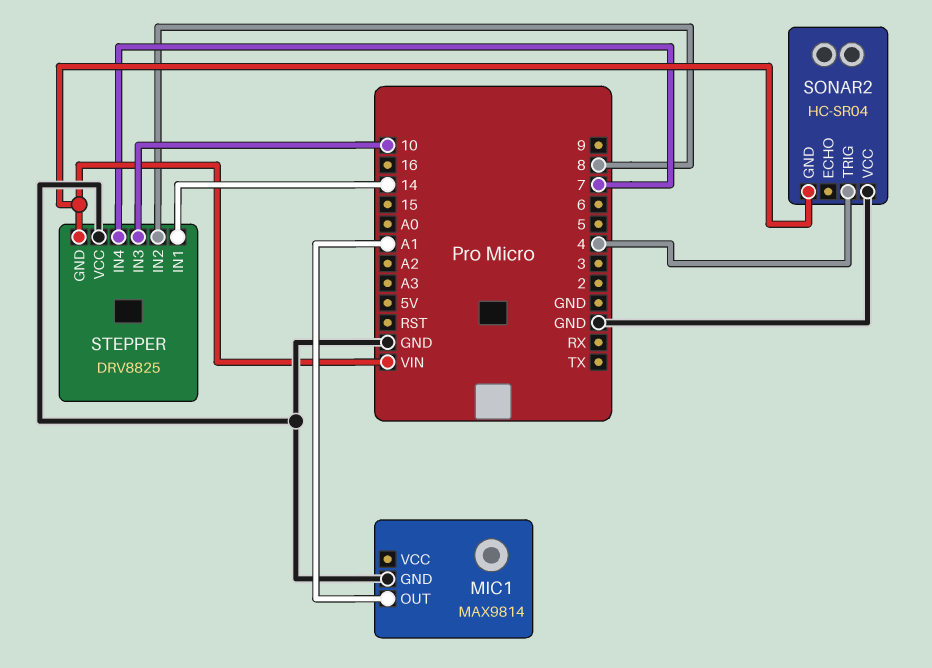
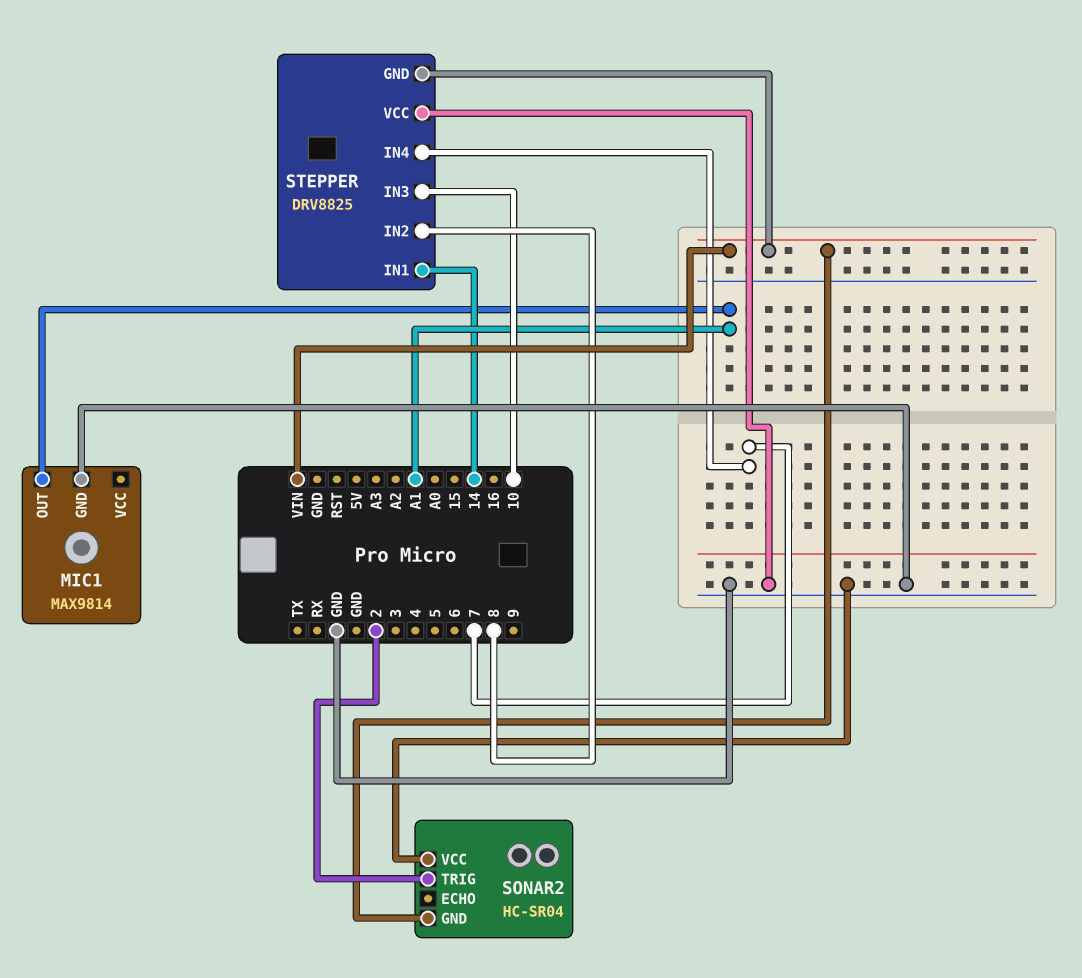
SONAR2 pin TRIG: 4 -> 2

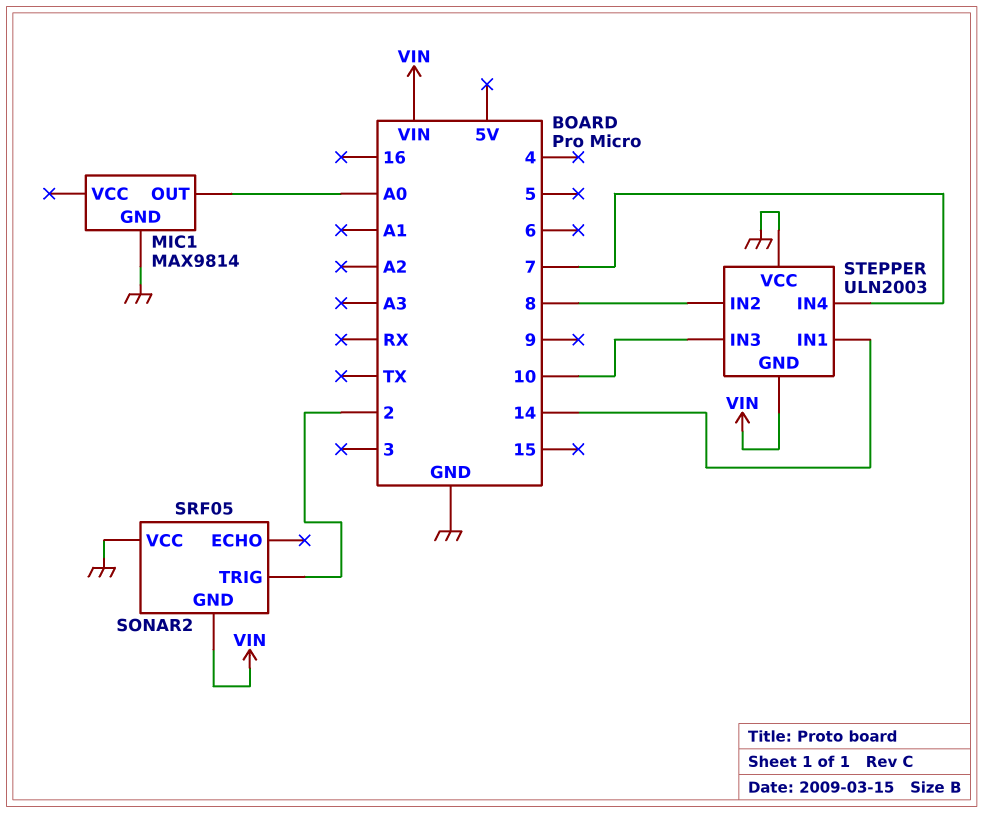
MIC1 pin OUT: A1 -> A0
SONAR2: HC-SR04 -> SRF05
STEPPER: DRV8825 -> ULN2003

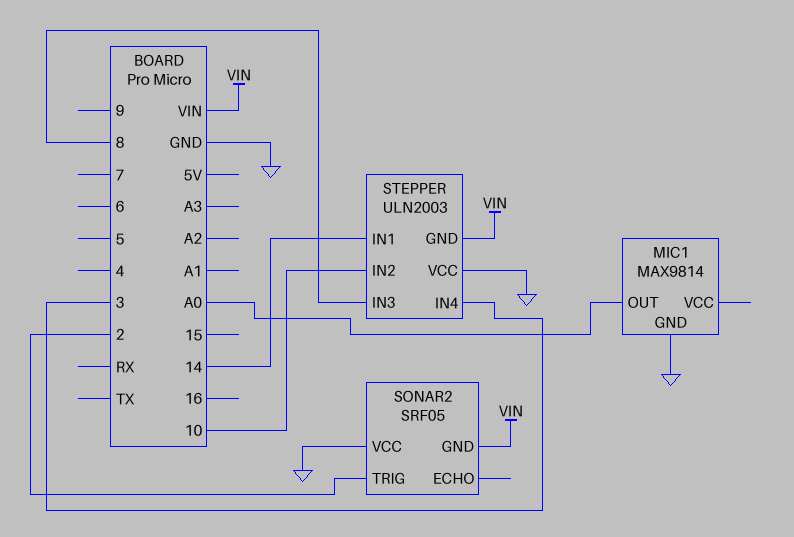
STEPPER pin IN2: 8 -> 10
STEPPER pin IN3: 10 -> 8
STEPPER pin IN4: 7 -> 3

